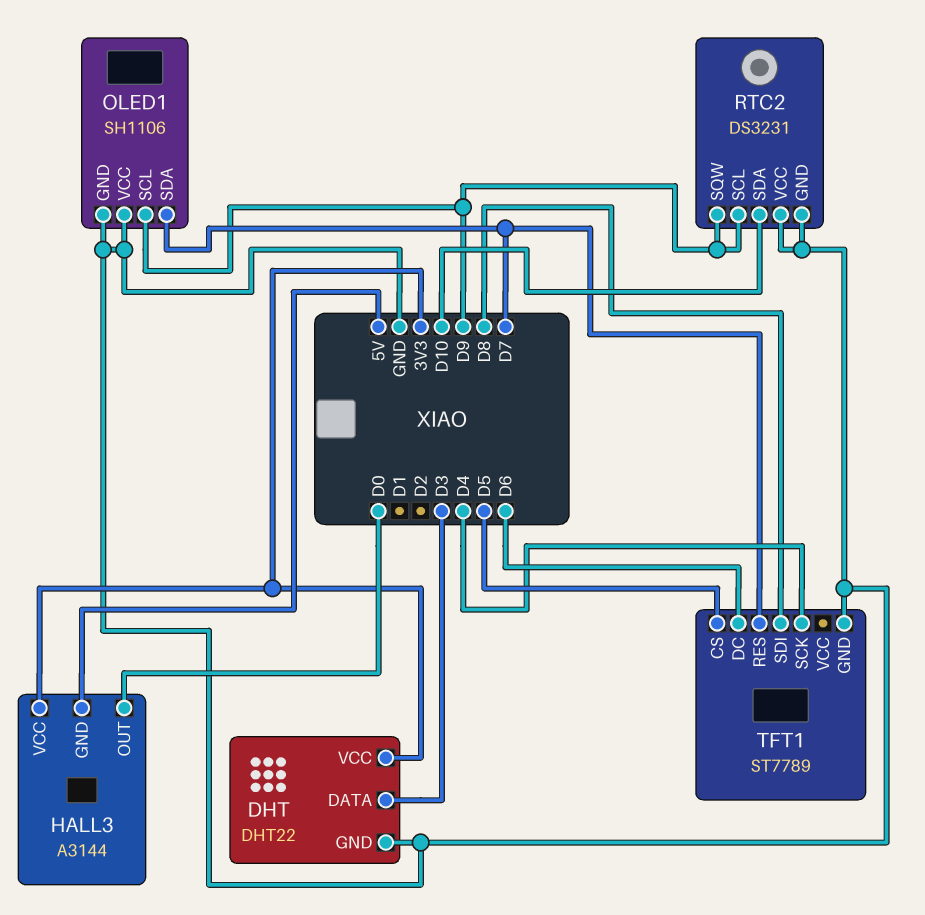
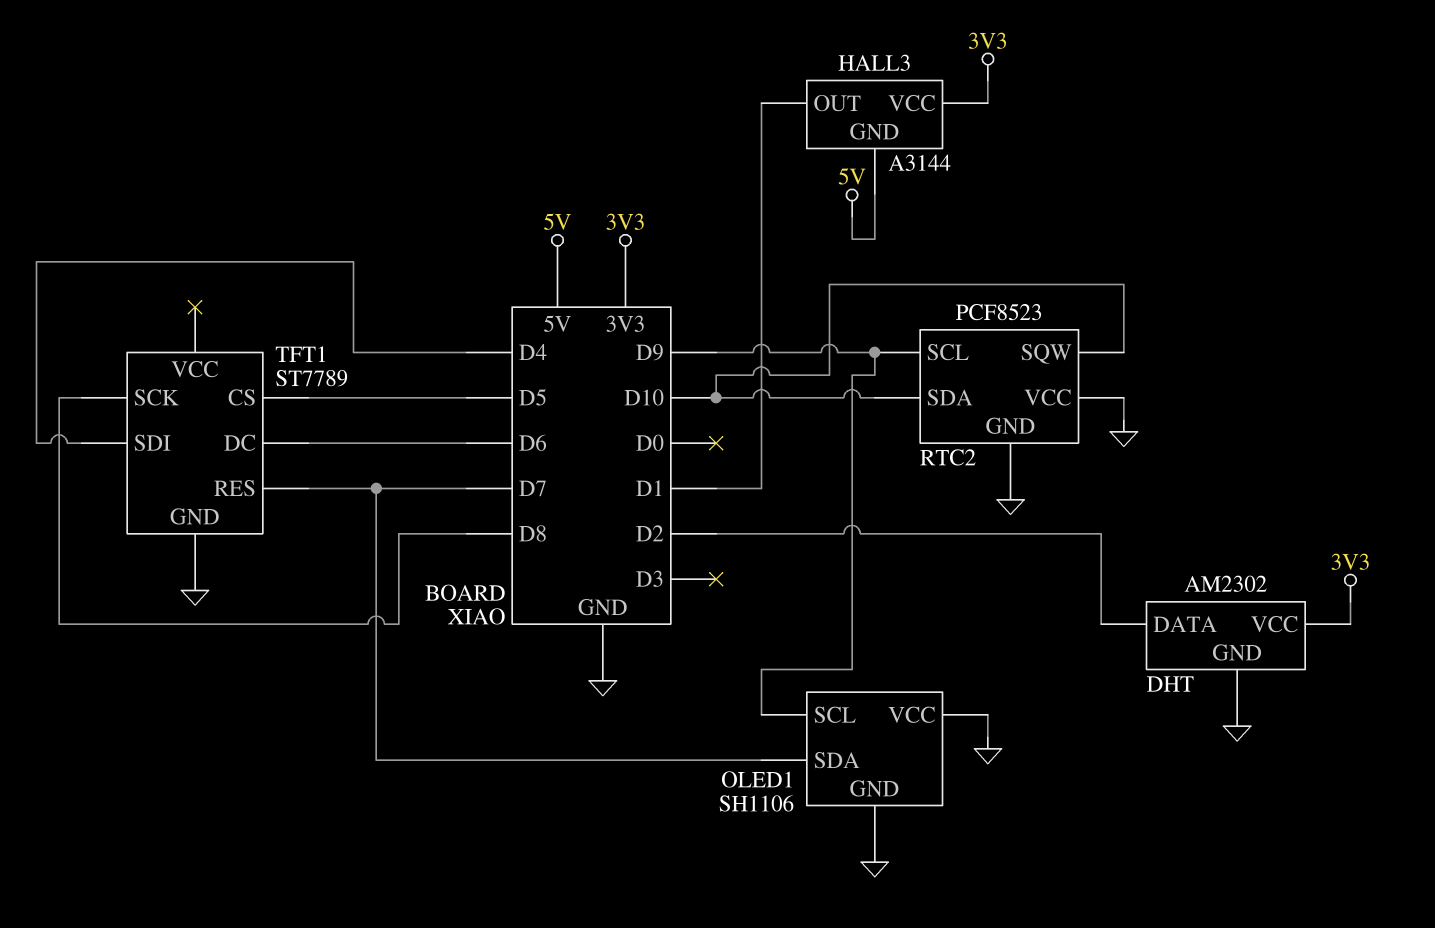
DHT: DHT22 -> AM2302
DHT pin DATA: D3 -> D2
HALL3 pin OUT: D0 -> D1
RTC2: DS3231 -> PCF8523
RTC2 pin SQW: D9 -> D10
TFT1 pin SCK: D4 -> D8
TFT1 pin SDI: D8 -> D4

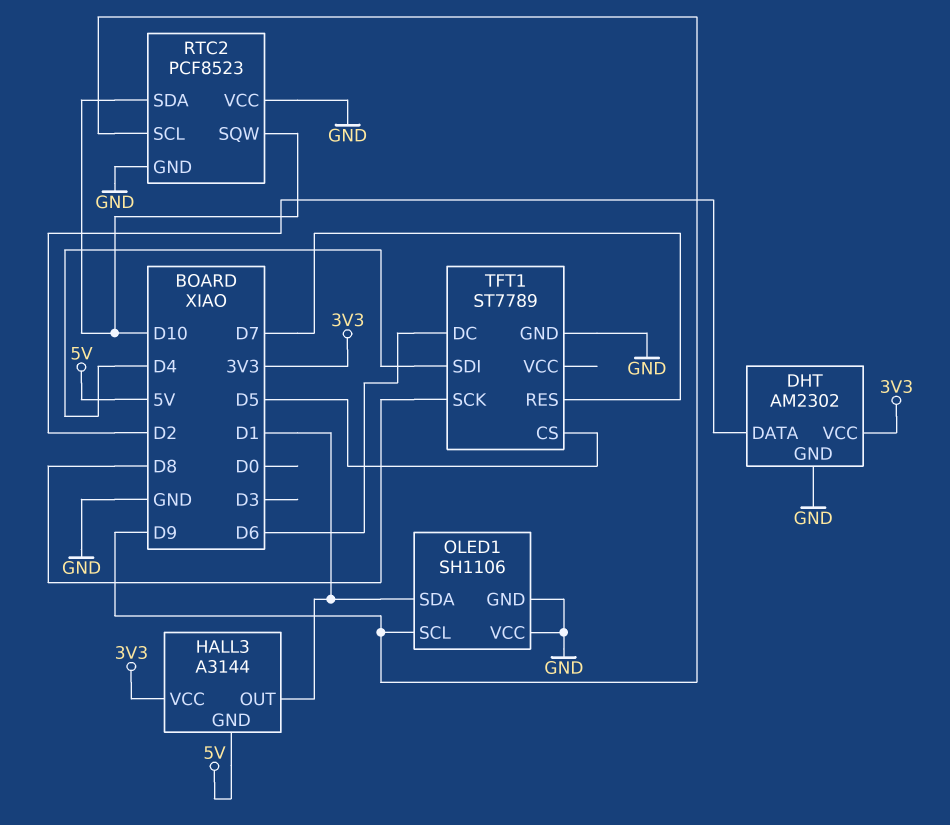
OLED1 pin SDA: D7 -> D1

